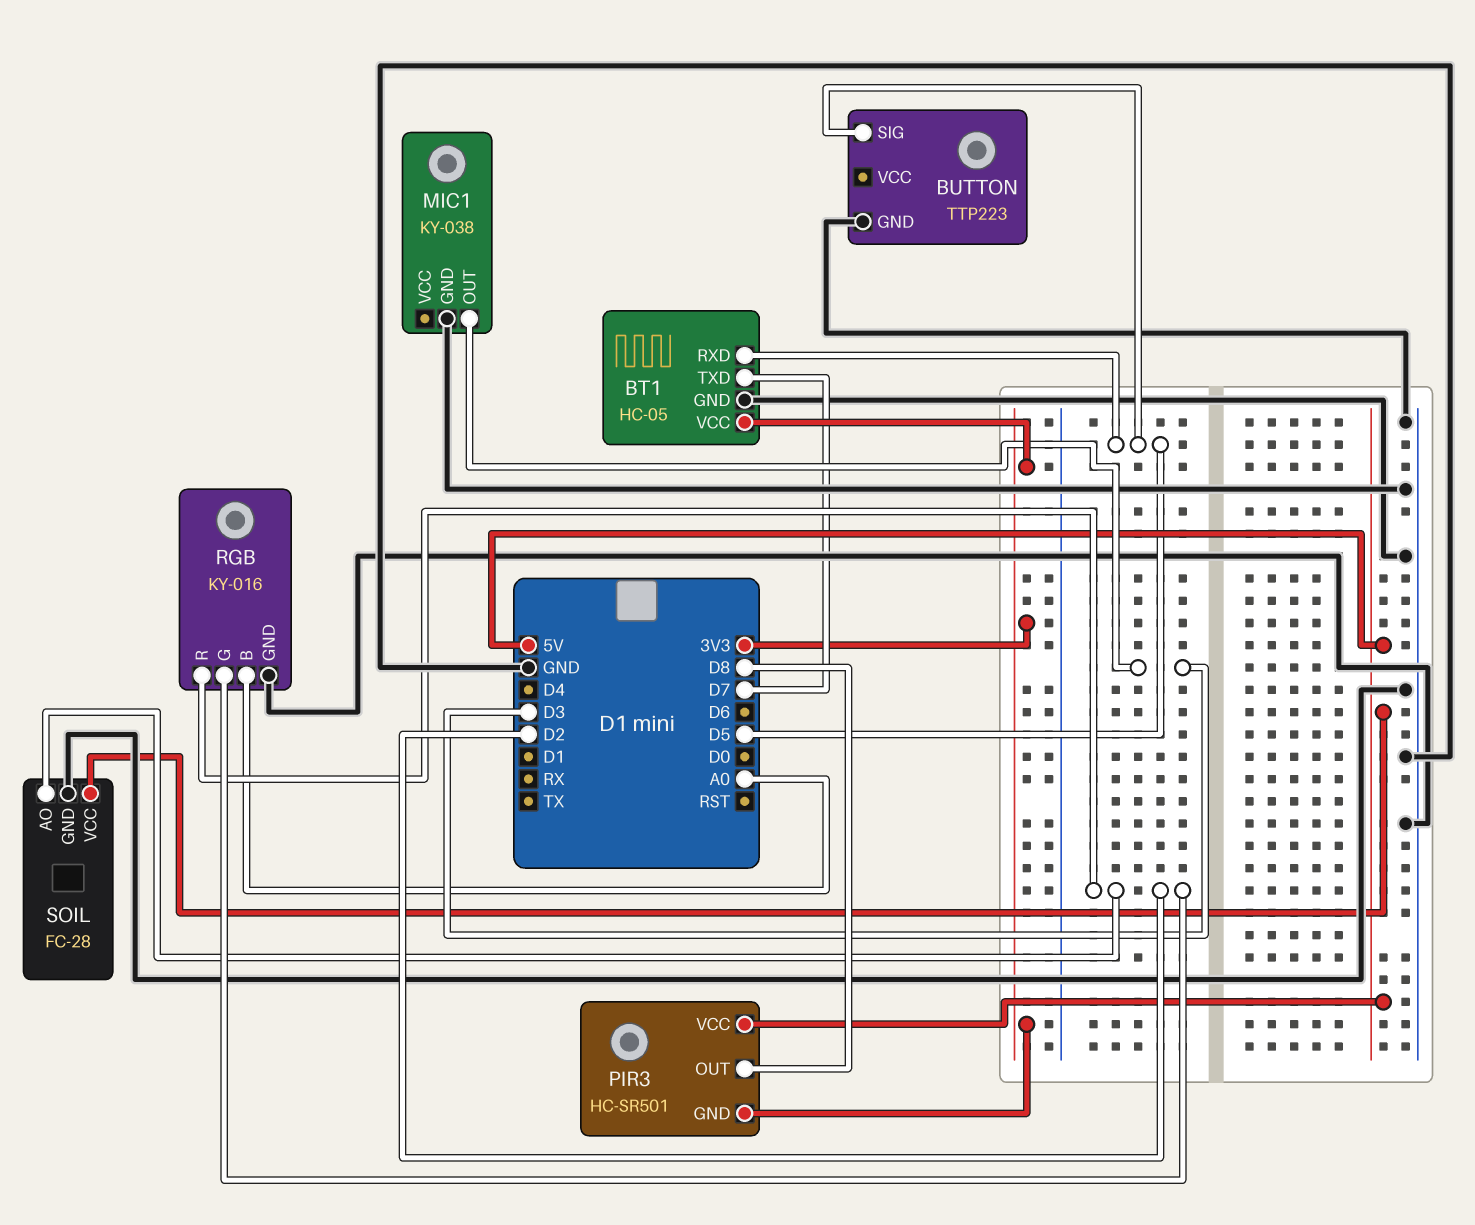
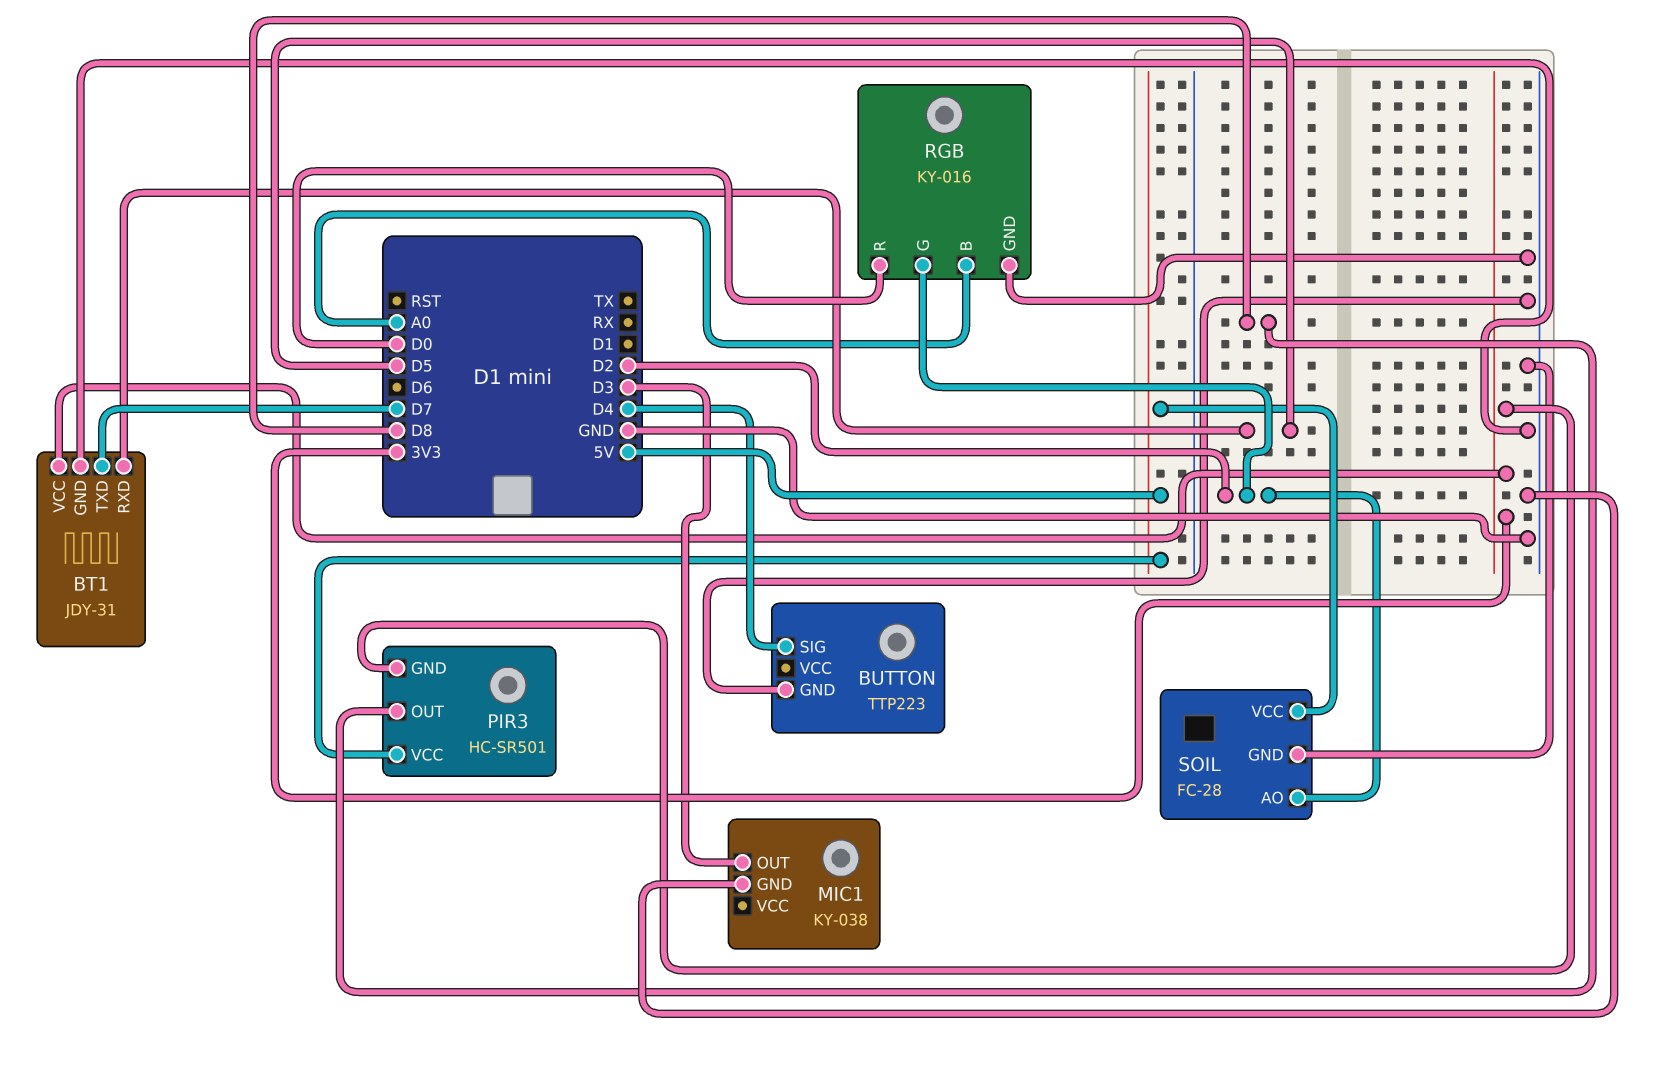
BT1: HC-05 -> JDY-31
BUTTON pin SIG: D5 -> D4
RGB pin R: D2 -> D0

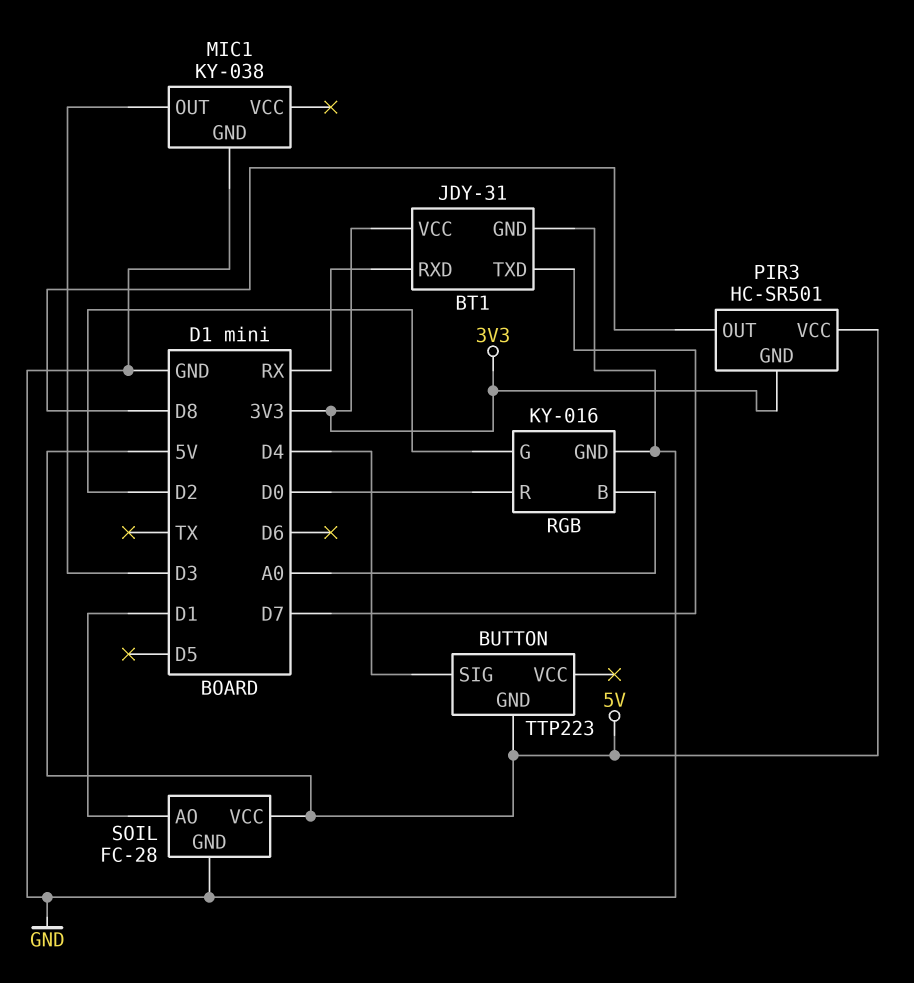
BT1 pin RXD: D5 -> RX
BUTTON pin GND: GND -> 5V
SOIL pin AO: D2 -> D1

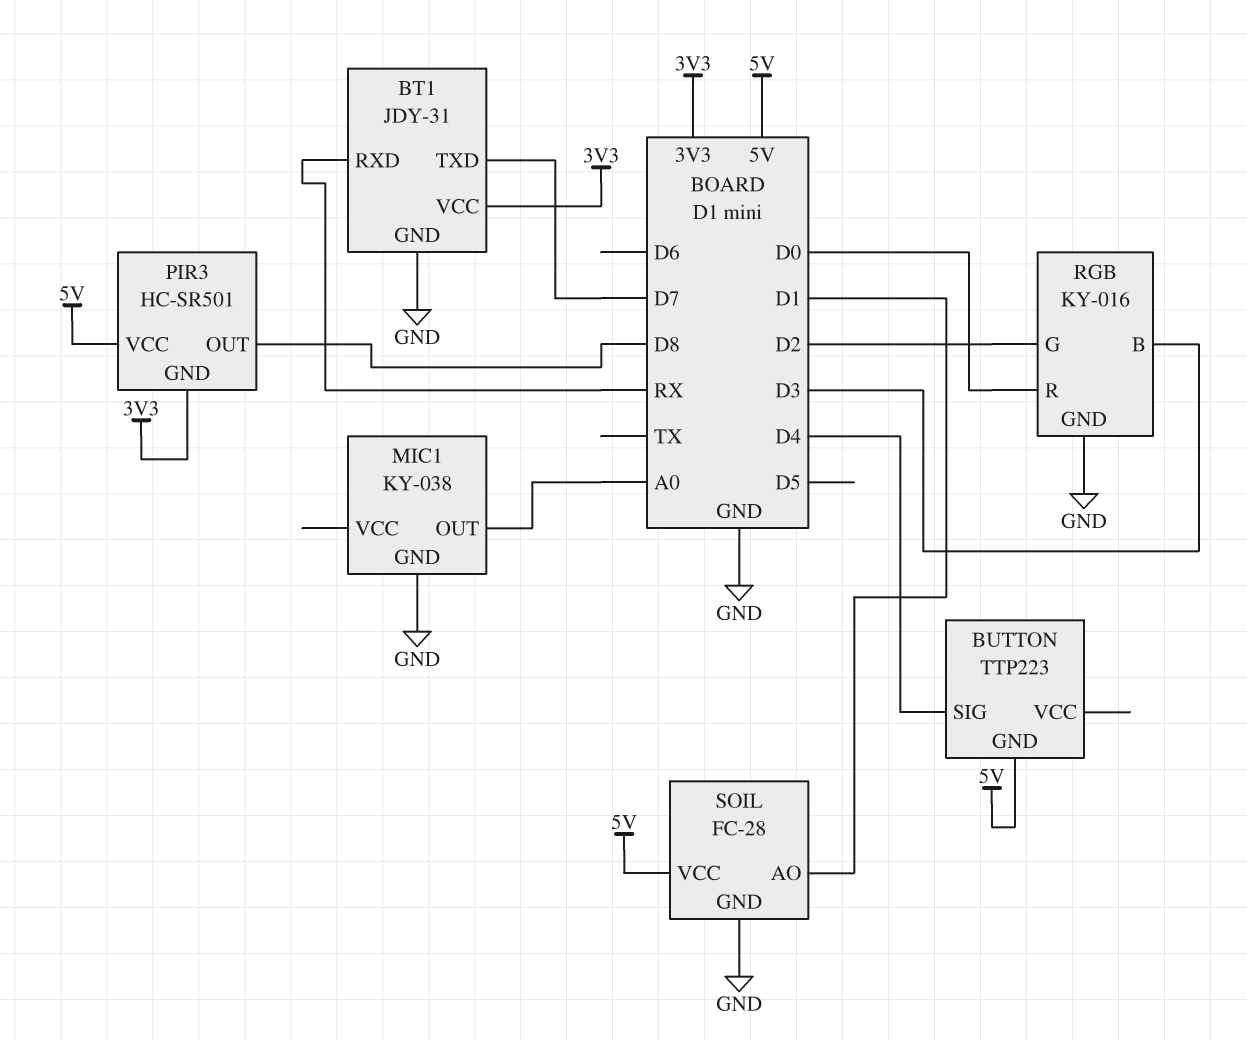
MIC1 pin OUT: D3 -> A0
RGB pin B: A0 -> D3

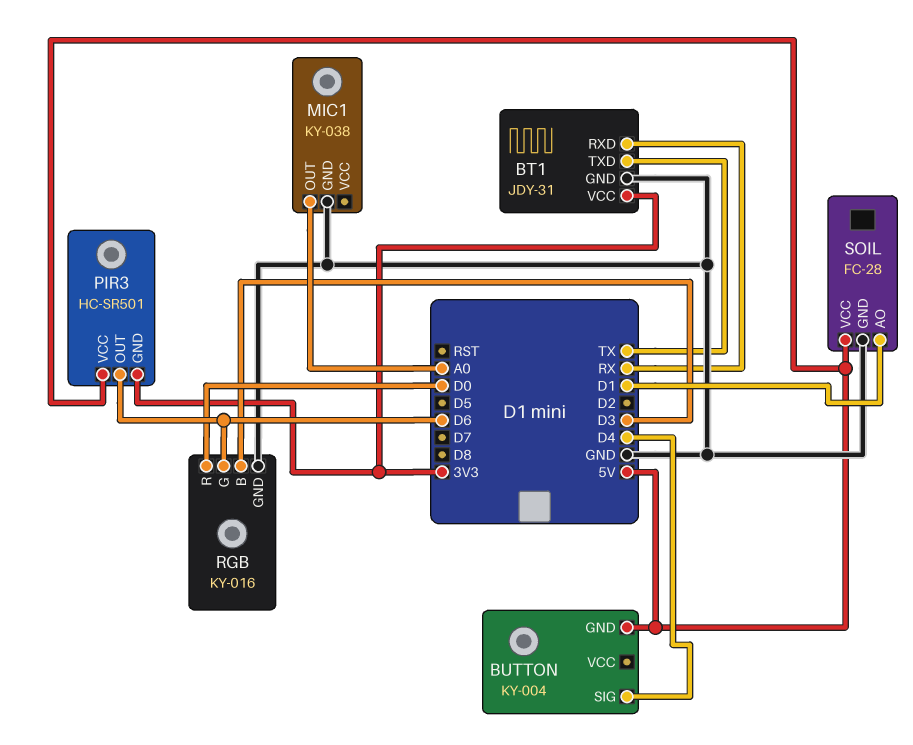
BT1 pin TXD: D7 -> TX
BUTTON: TTP223 -> KY-004
PIR3 pin OUT: D8 -> D6
RGB pin G: D2 -> D6

